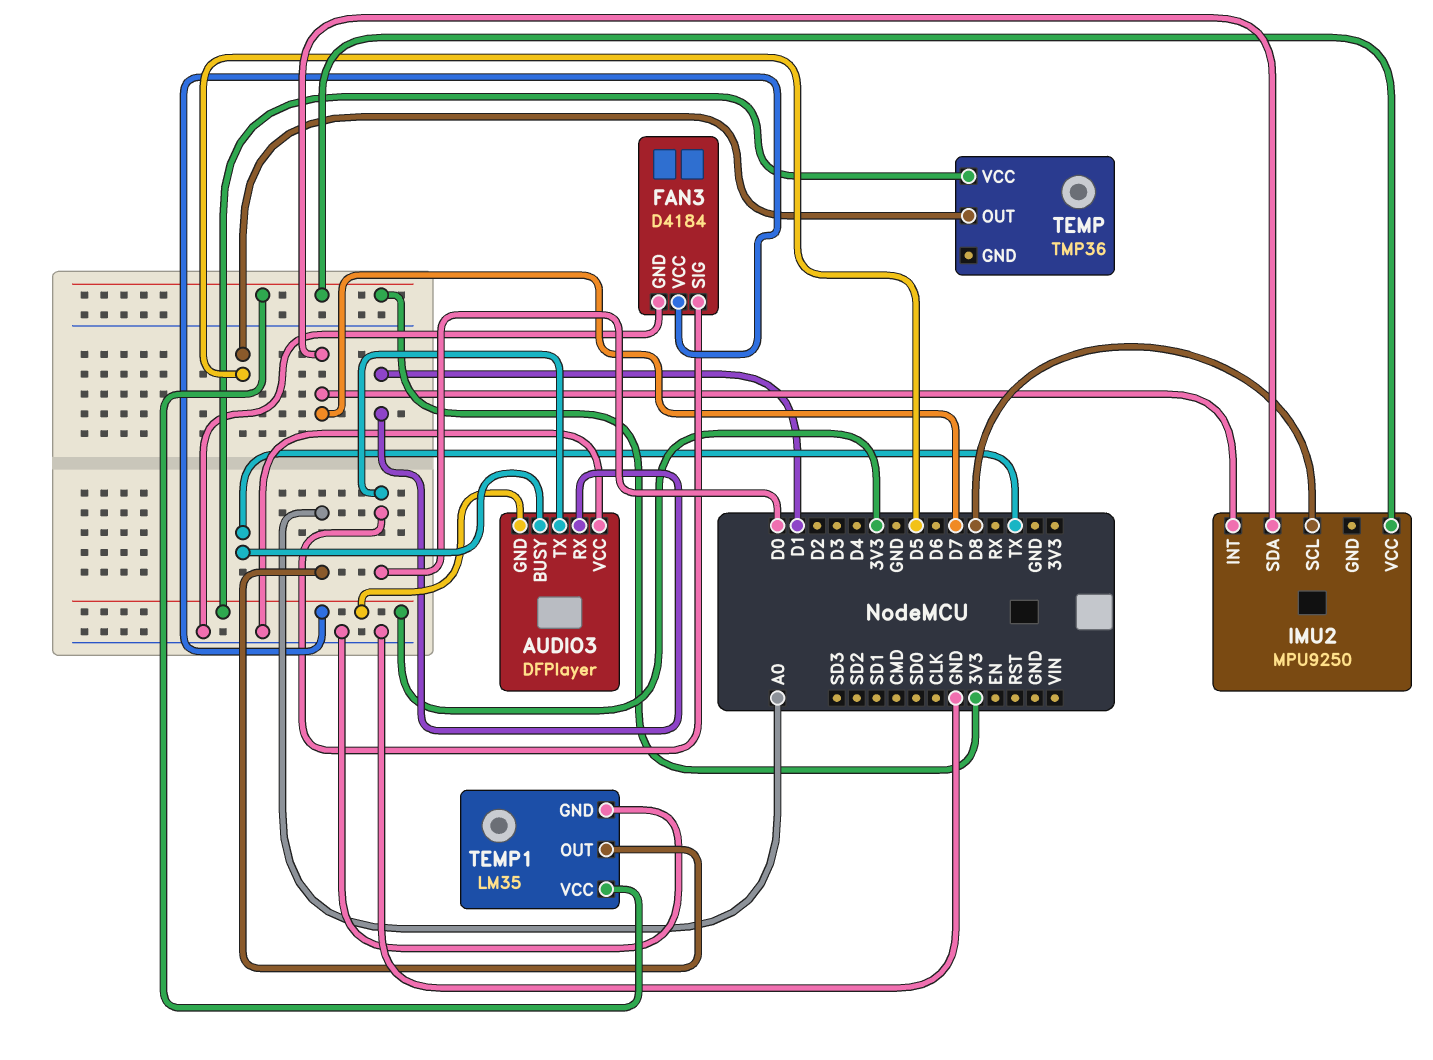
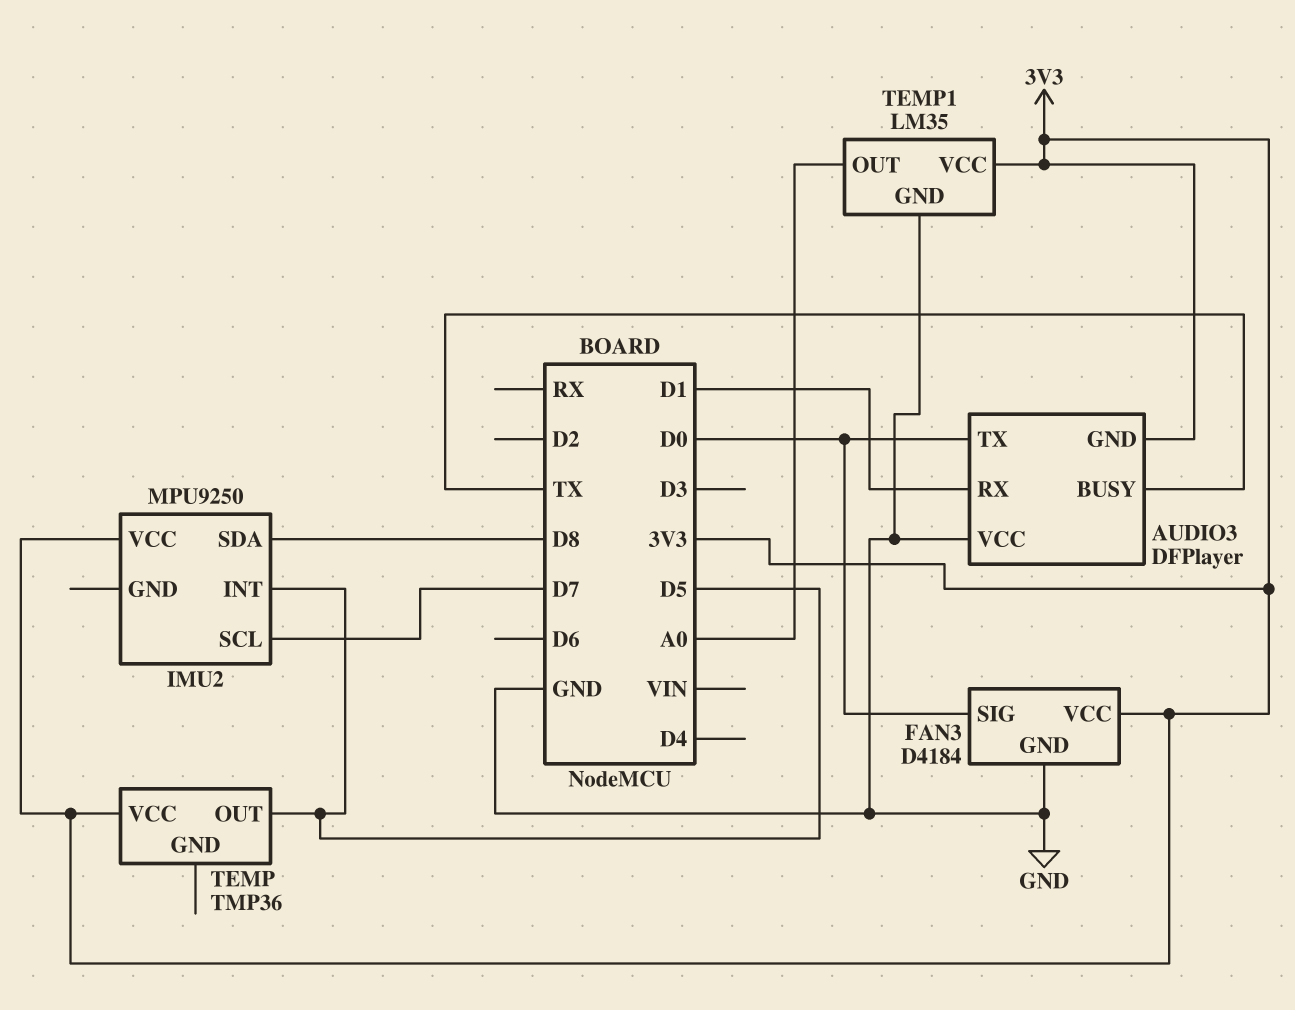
IMU2 pin INT: D7 -> D5
IMU2 pin SCL: D8 -> D7
IMU2 pin SDA: D7 -> D8

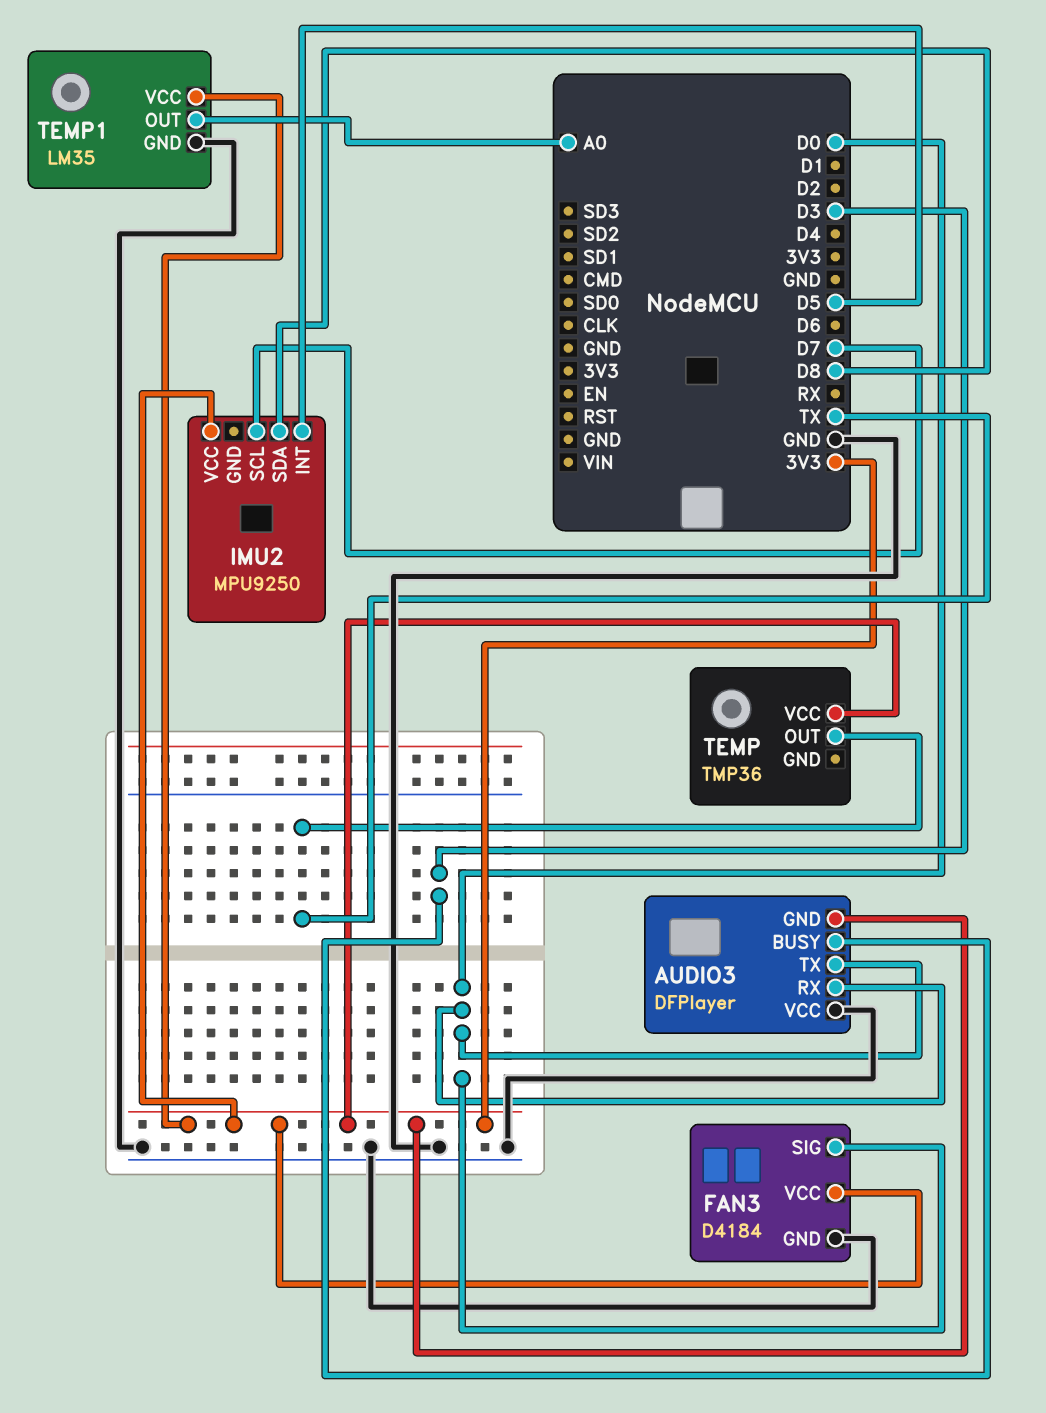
AUDIO3 pin BUSY: TX -> D3
AUDIO3 pin RX: D1 -> D0
TEMP pin OUT: D5 -> TX

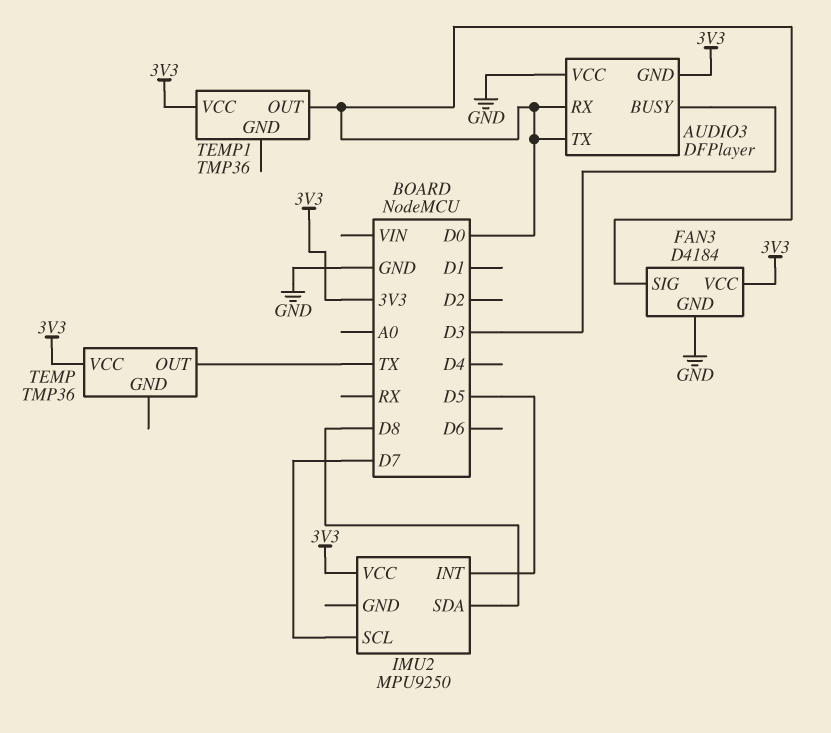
TEMP1: LM35 -> TMP36
TEMP1 pin GND: GND -> none
TEMP1 pin OUT: A0 -> D0

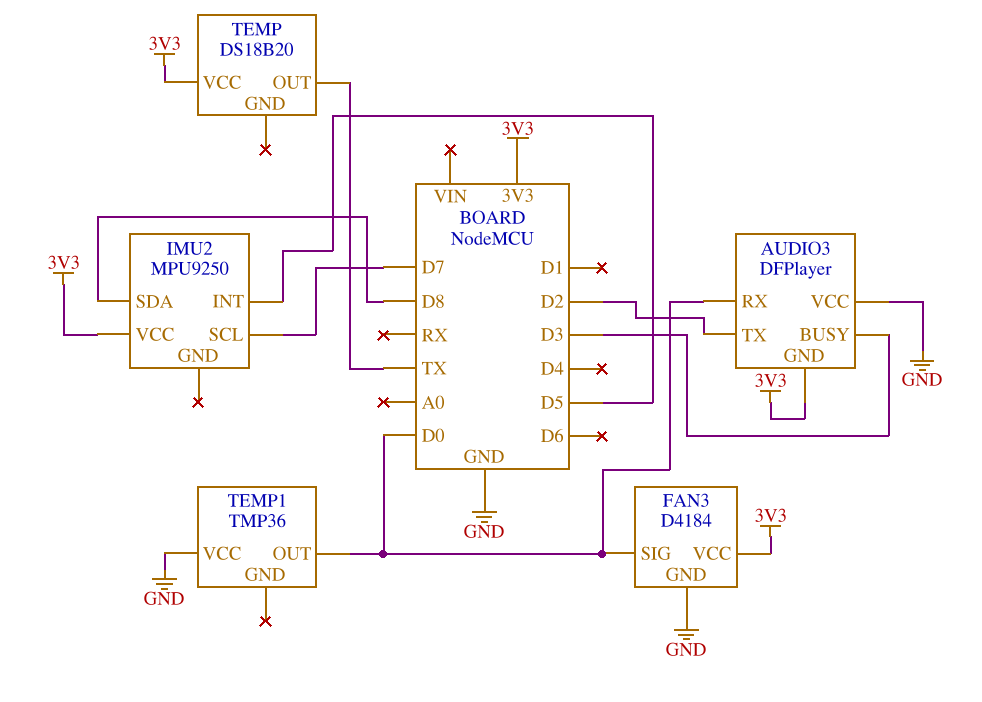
AUDIO3 pin TX: D0 -> D2
TEMP: TMP36 -> DS18B20
TEMP1 pin VCC: 3V3 -> GND

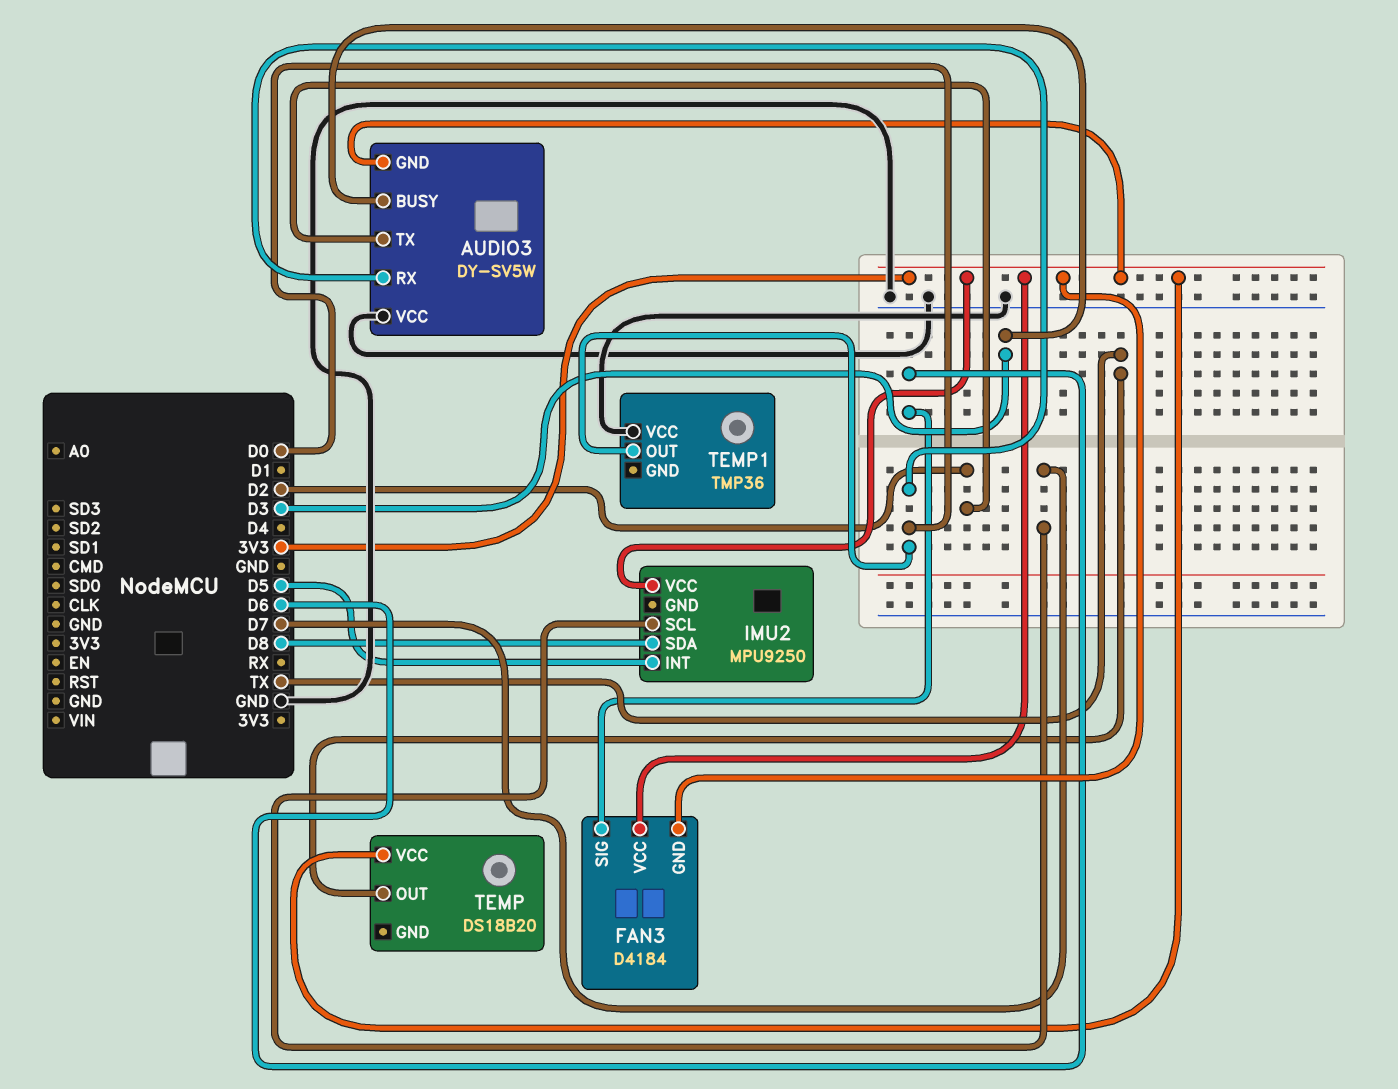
AUDIO3: DFPlayer -> DY-SV5W
FAN3 pin GND: GND -> 3V3
FAN3 pin SIG: D0 -> D6

